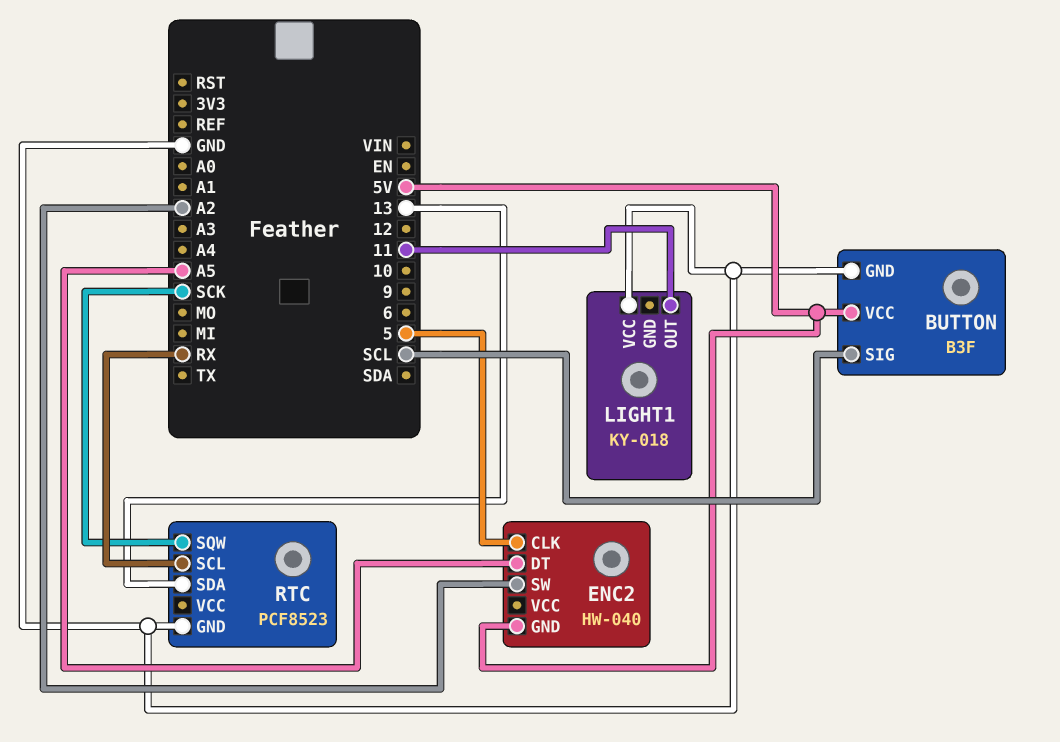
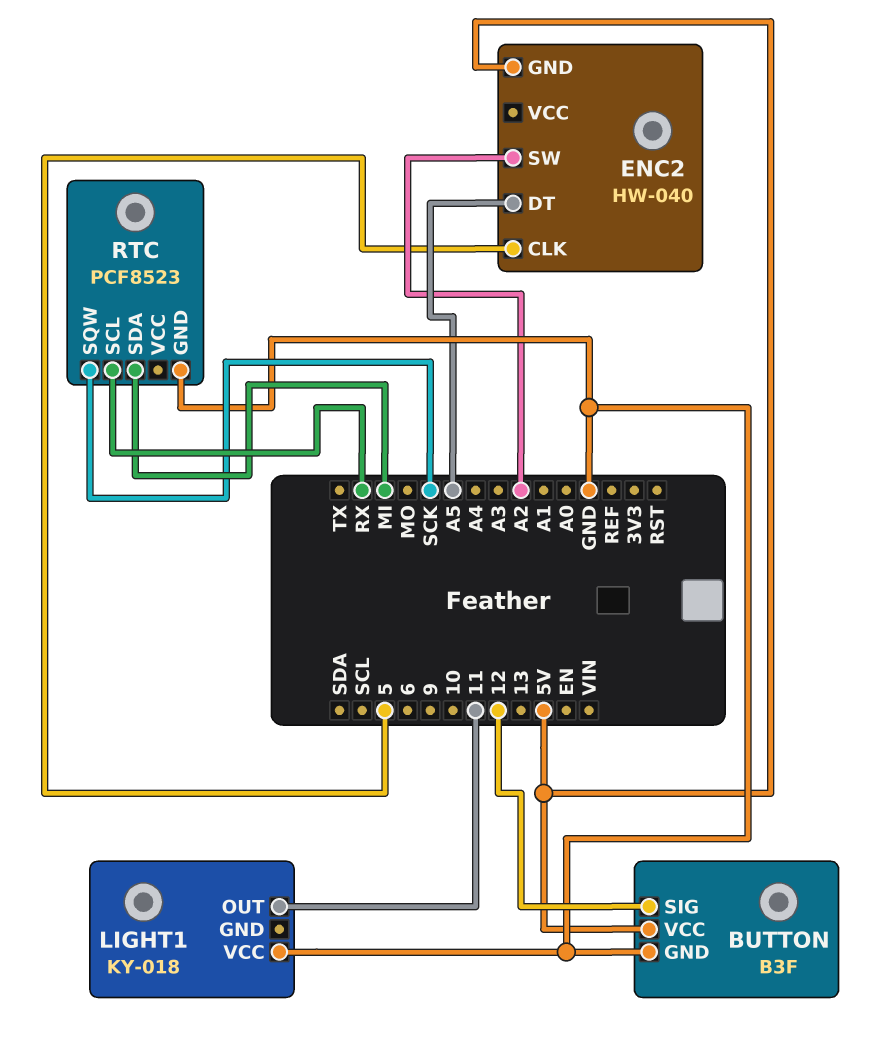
BUTTON pin SIG: SCL -> 12
RTC pin SDA: 13 -> MI

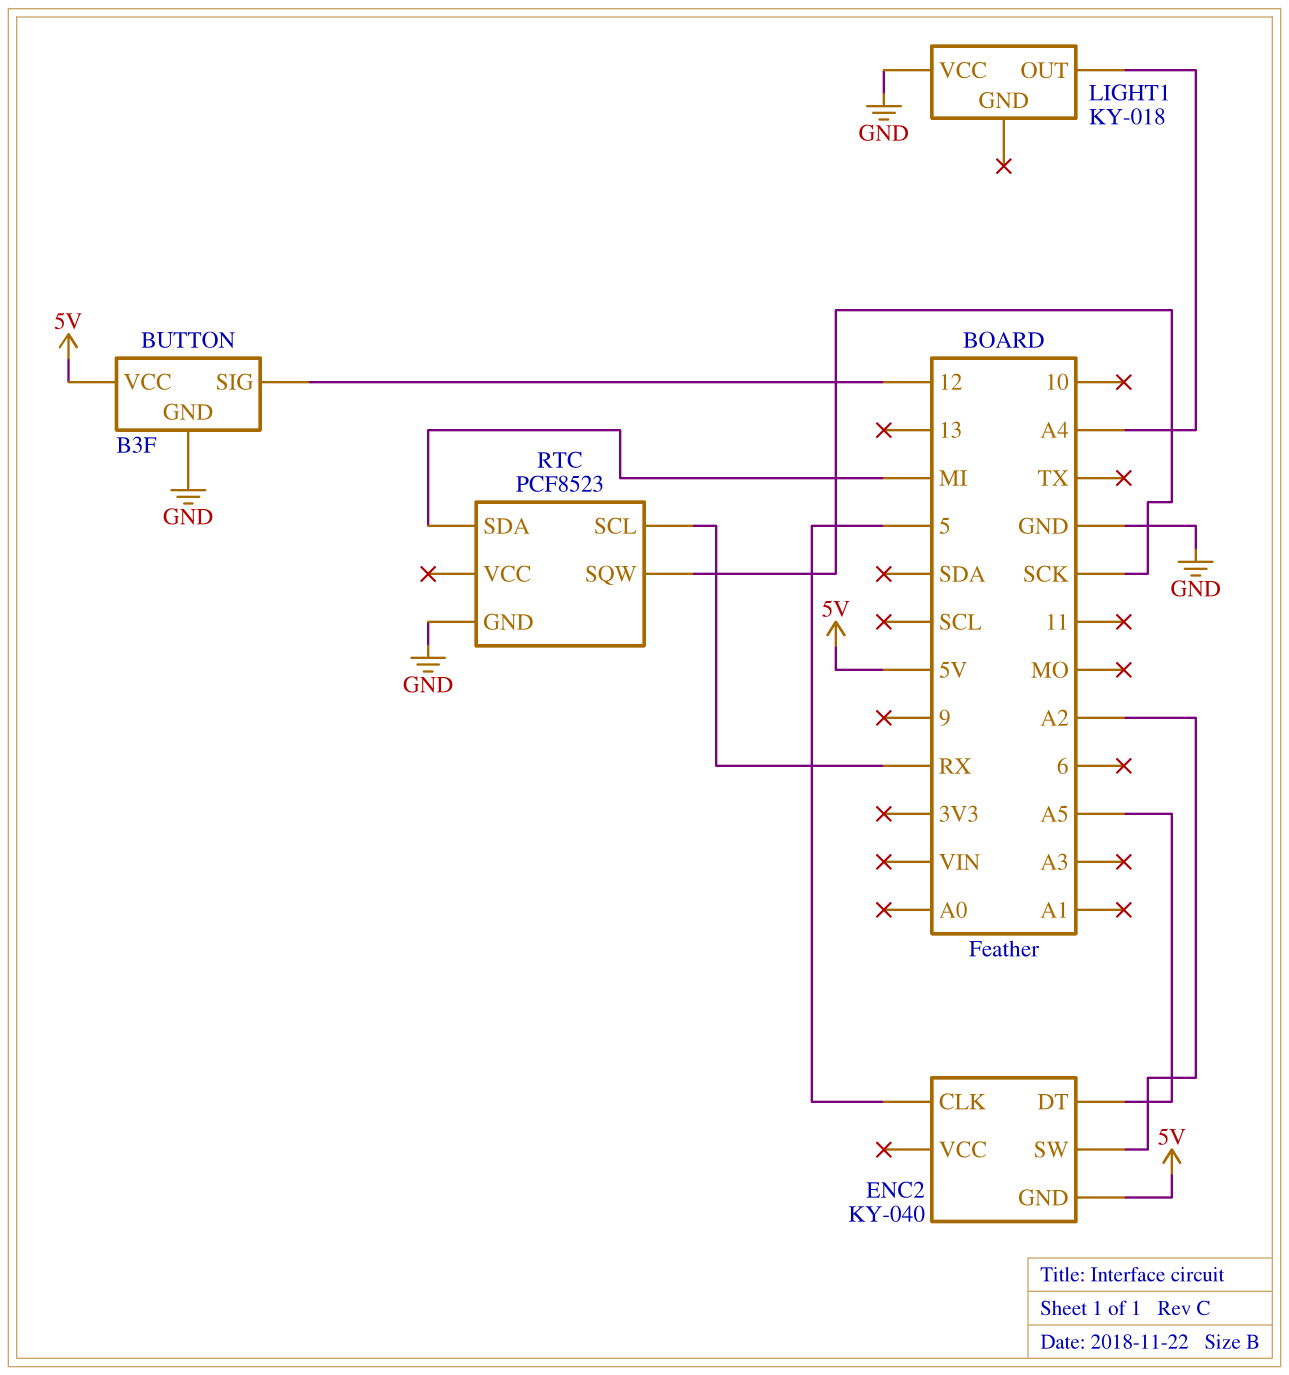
ENC2: HW-040 -> KY-040
LIGHT1 pin OUT: 11 -> A4

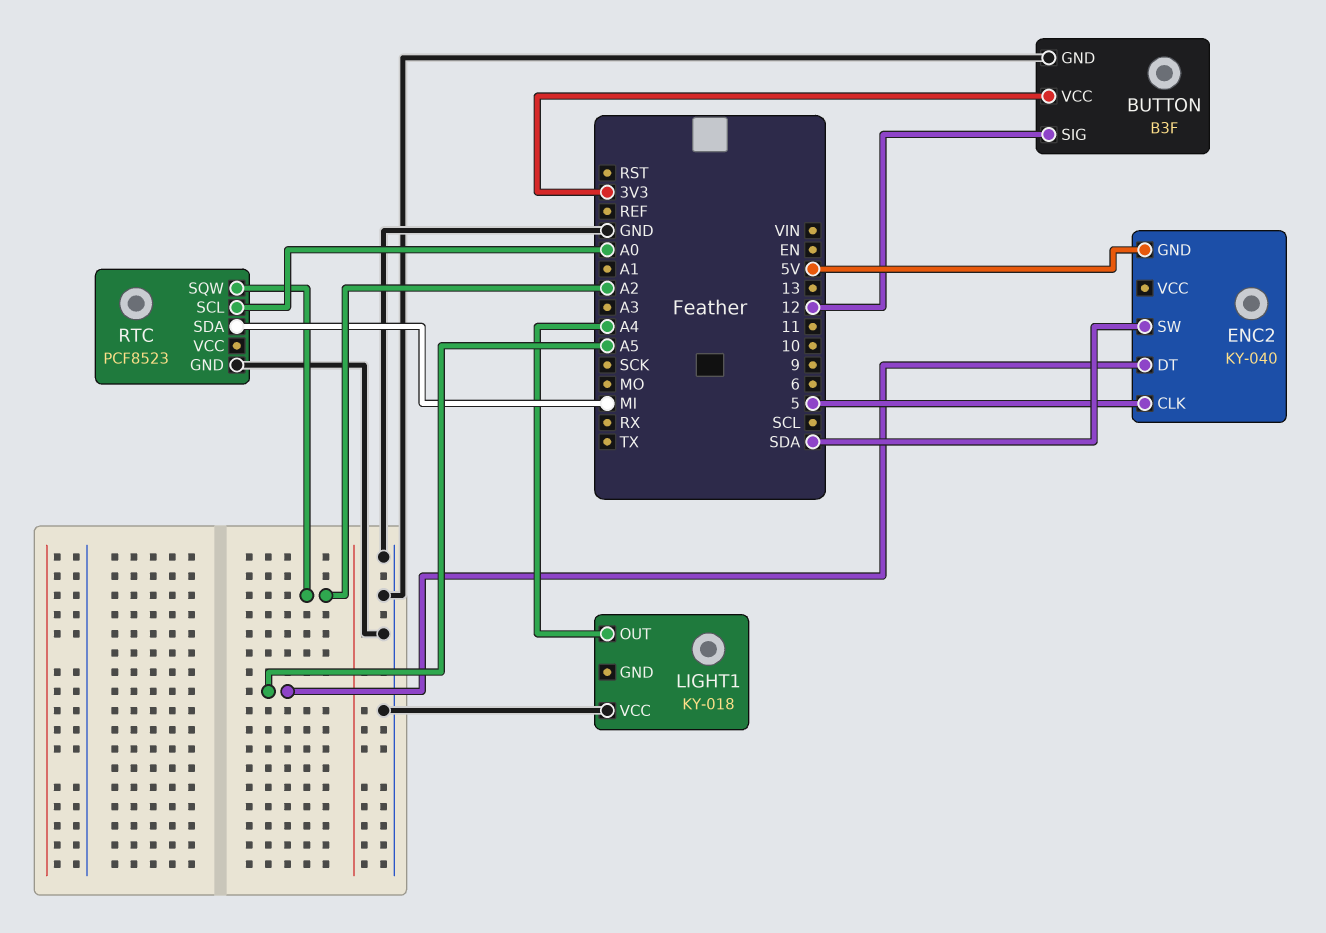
BUTTON pin VCC: 5V -> 3V3
ENC2 pin SW: A2 -> SDA
RTC pin SCL: RX -> A0
RTC pin SQW: SCK -> A2

